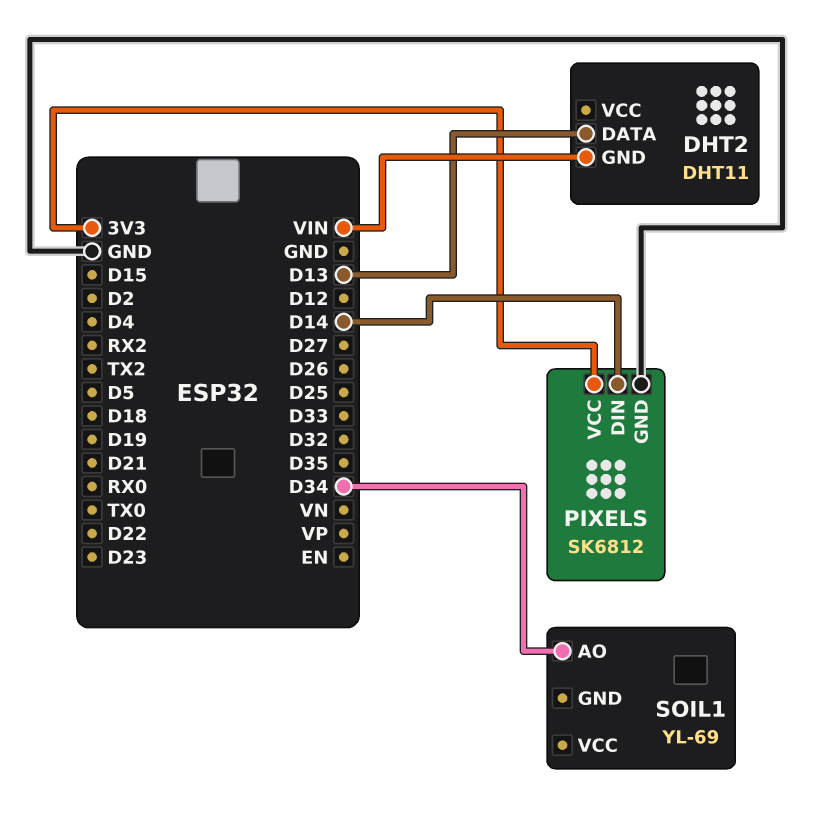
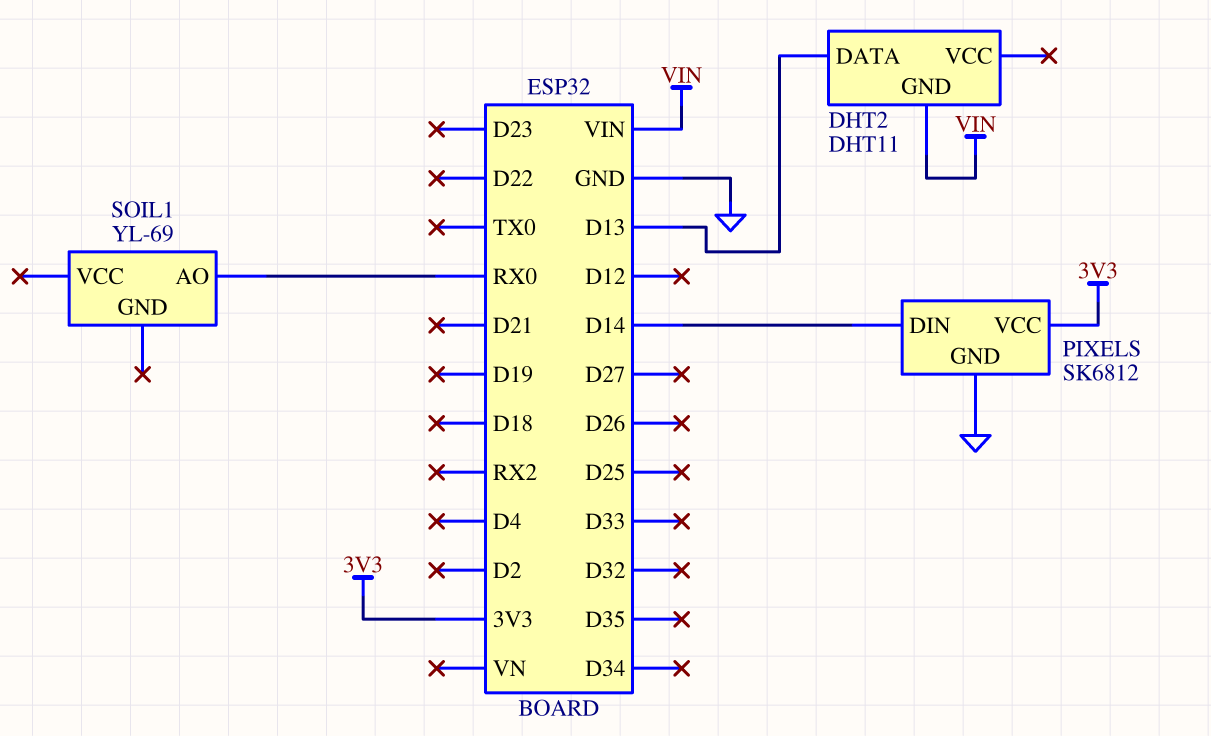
SOIL1 pin AO: D34 -> RX0

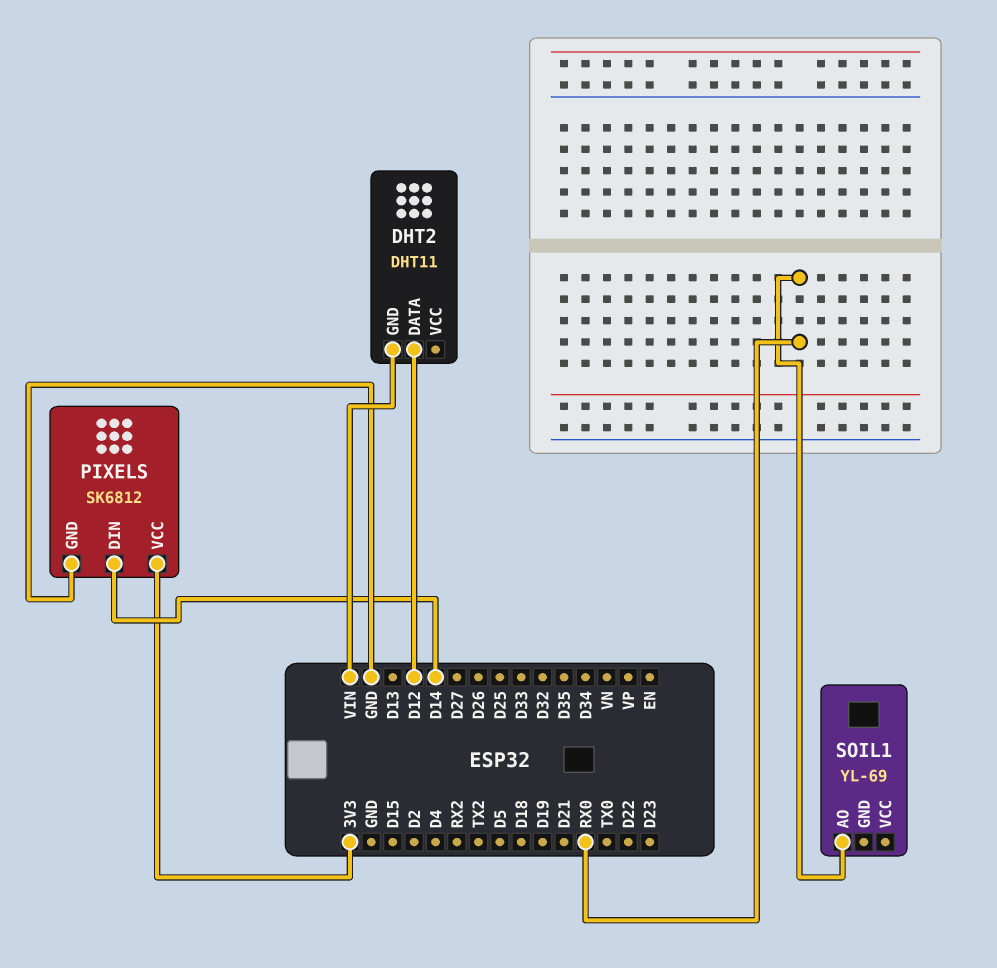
DHT2 pin DATA: D13 -> D12

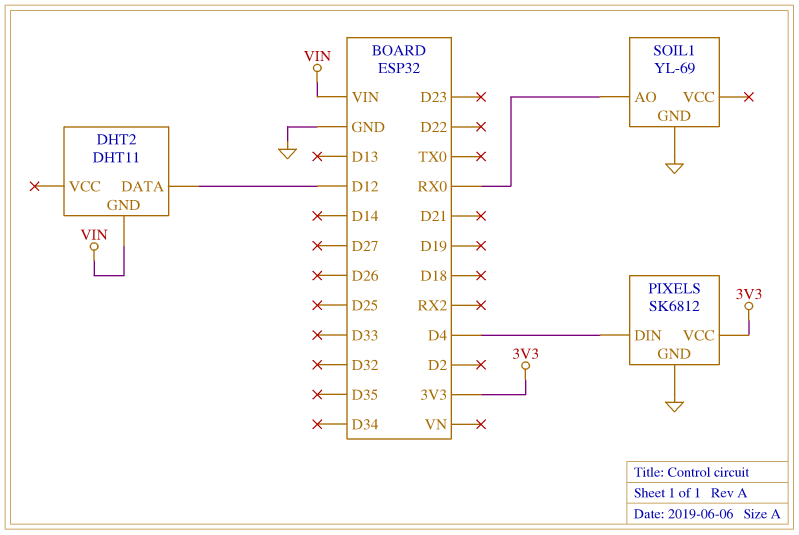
PIXELS pin DIN: D14 -> D4
SOIL1 pin GND: none -> GND

